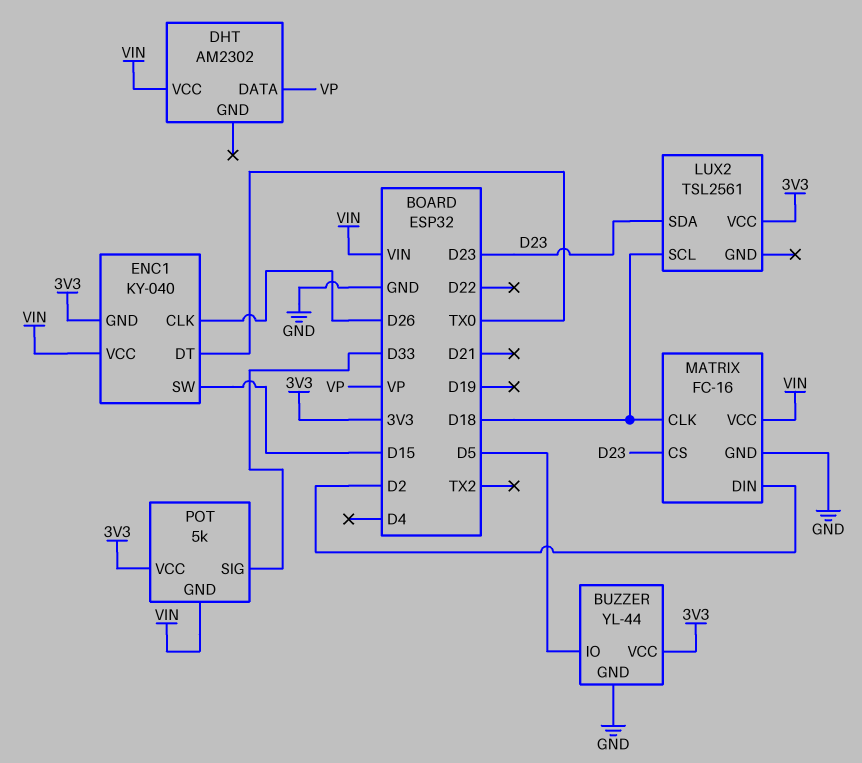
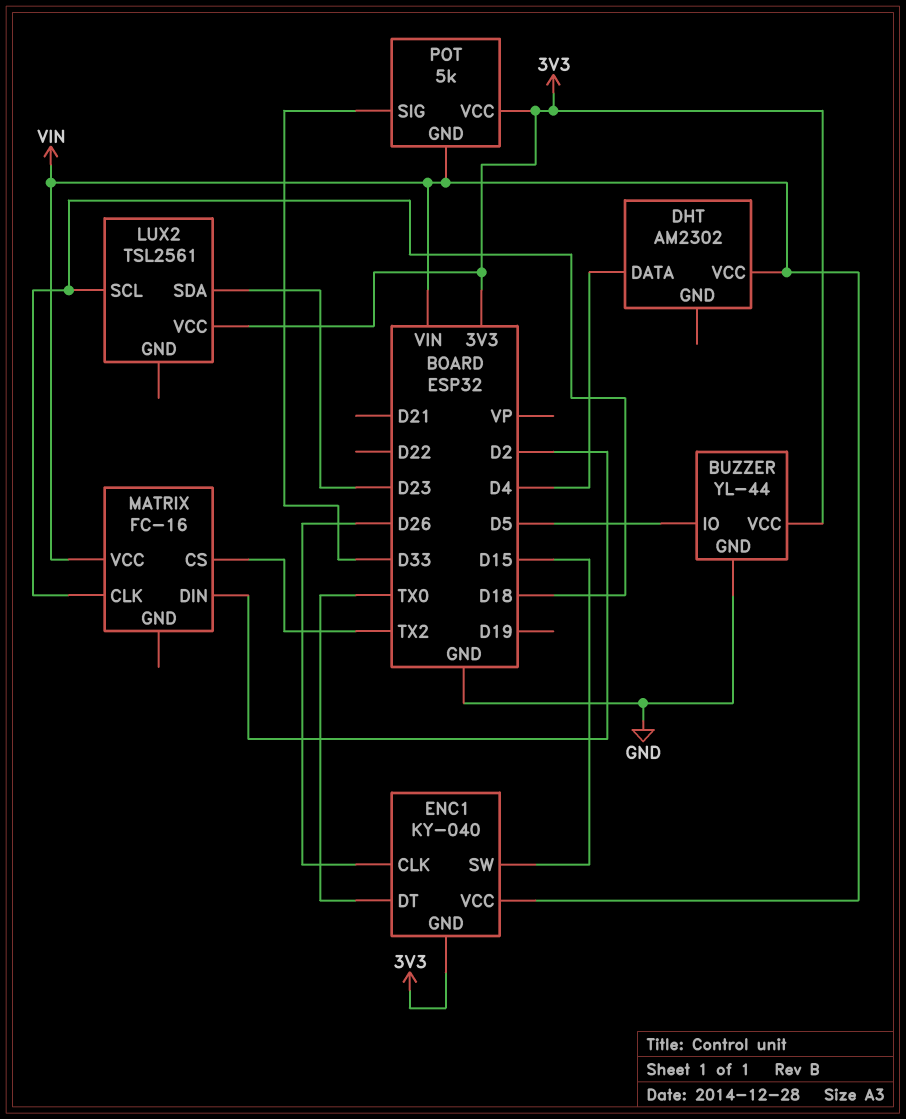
DHT pin DATA: VP -> D4
MATRIX pin CS: D23 -> TX2
MATRIX pin GND: GND -> none

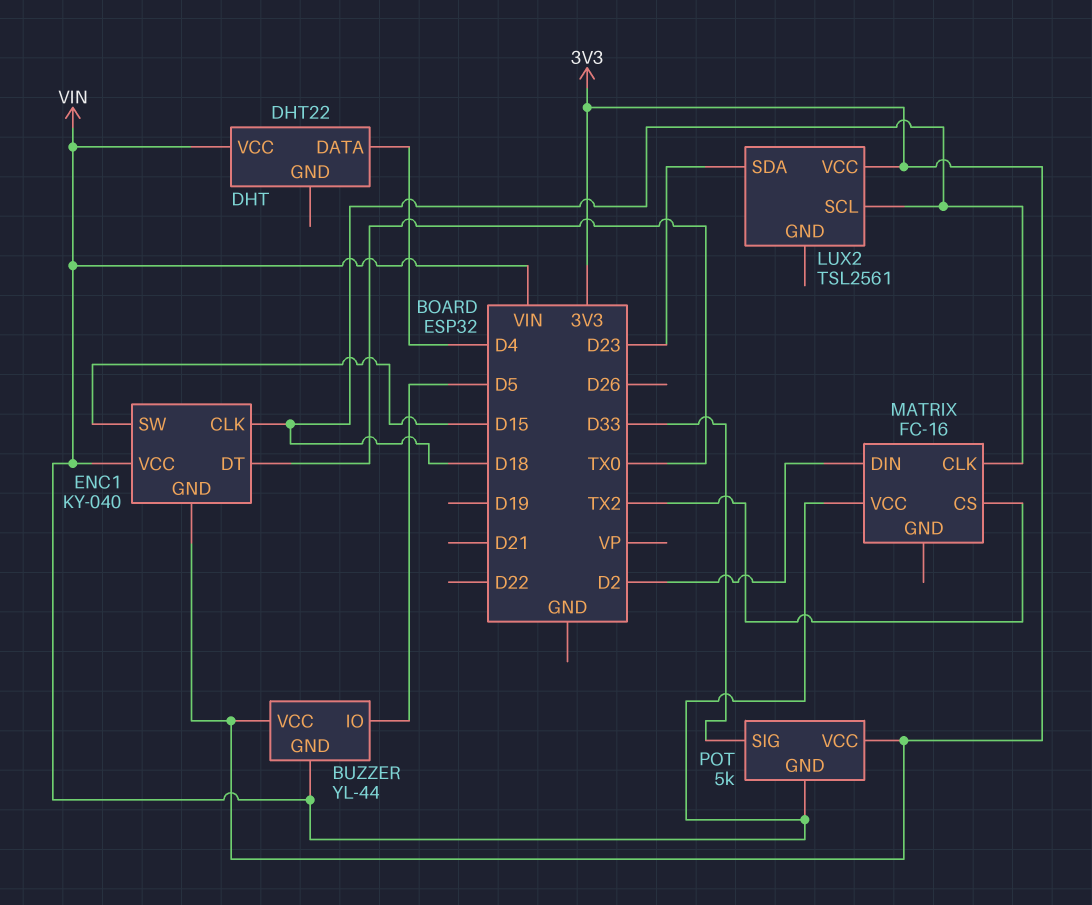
BUZZER pin GND: GND -> VIN
DHT: AM2302 -> DHT22
ENC1 pin CLK: D26 -> D18

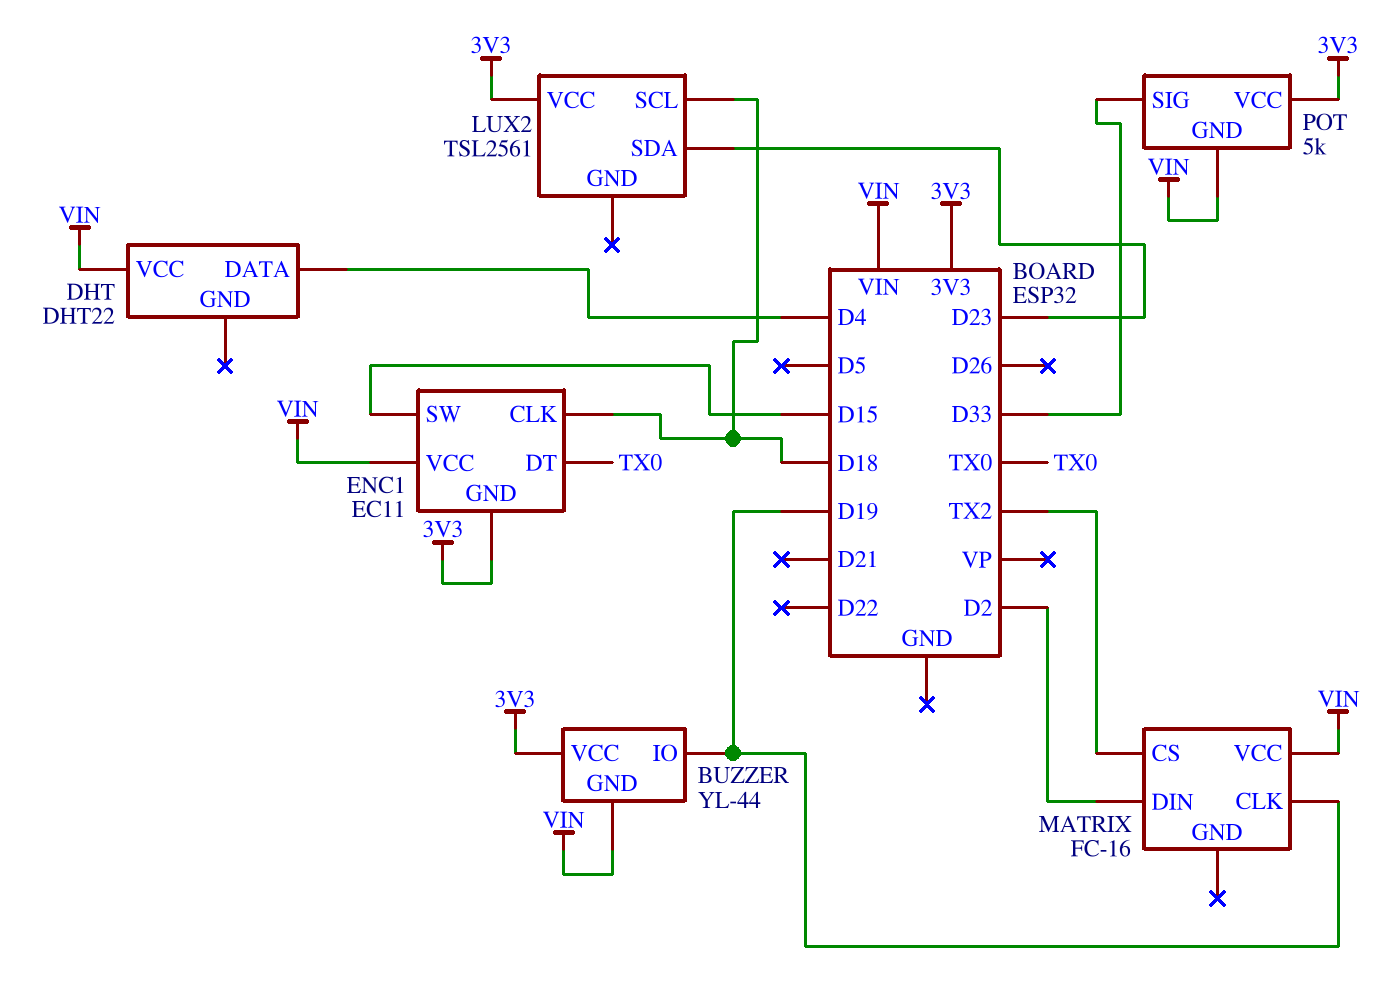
BUZZER pin IO: D5 -> D19
ENC1: KY-040 -> EC11
MATRIX pin CLK: D18 -> D19

